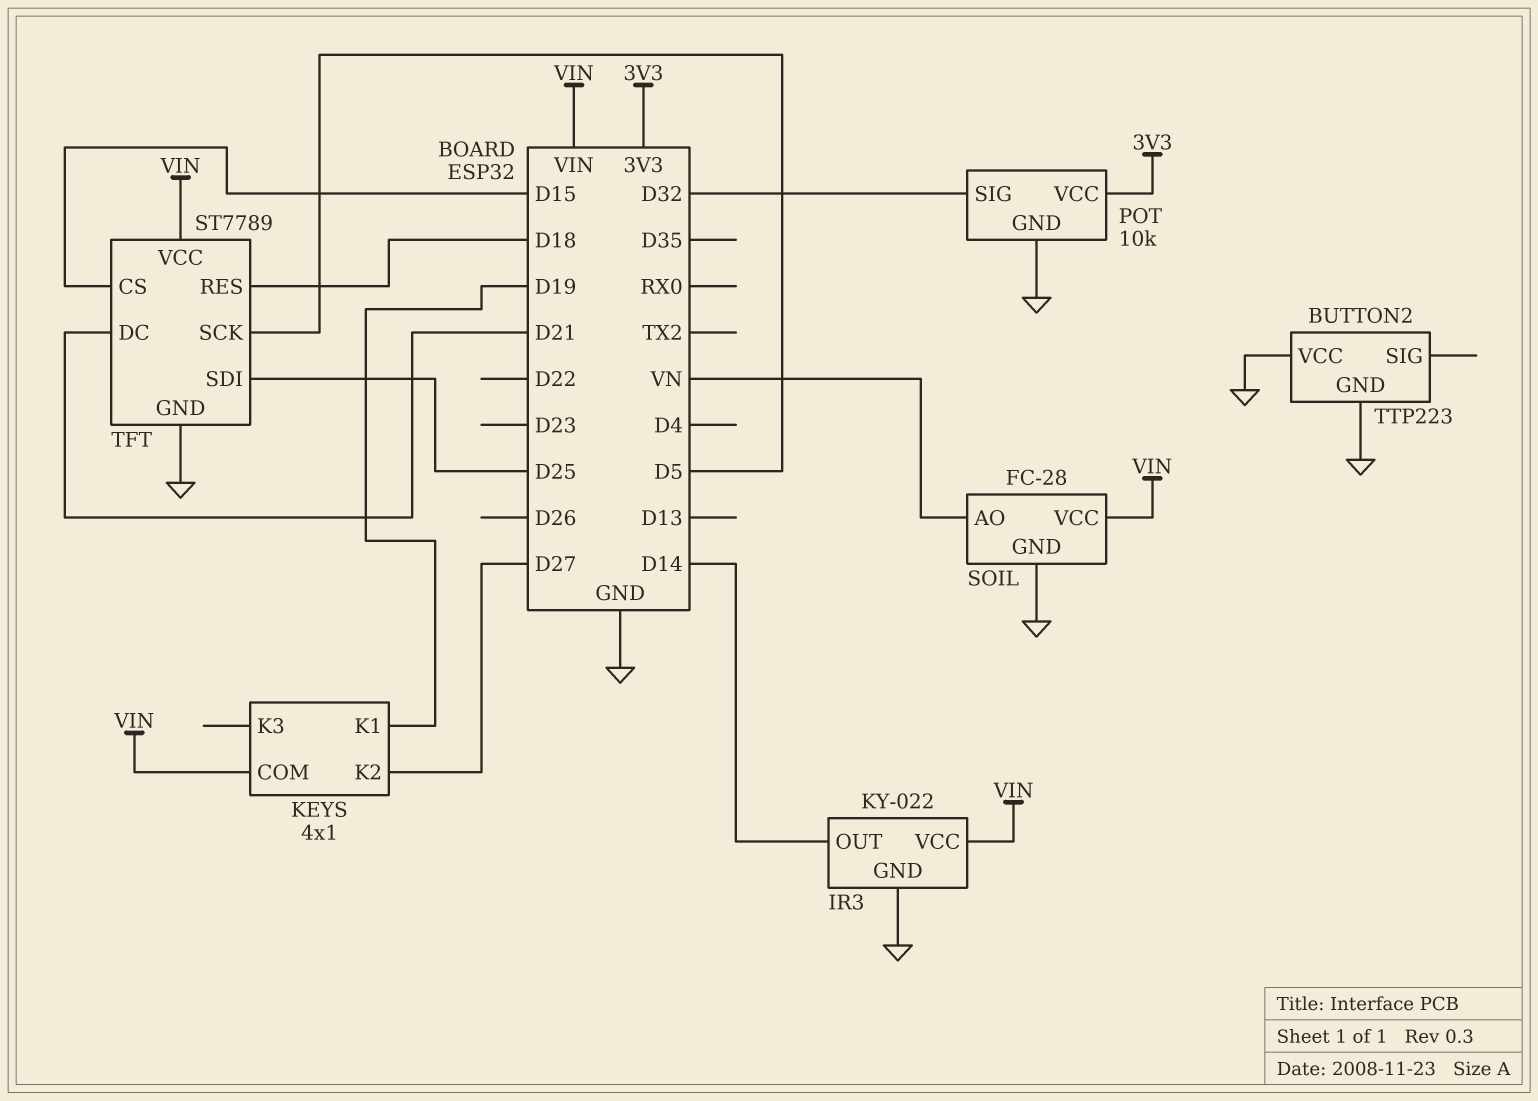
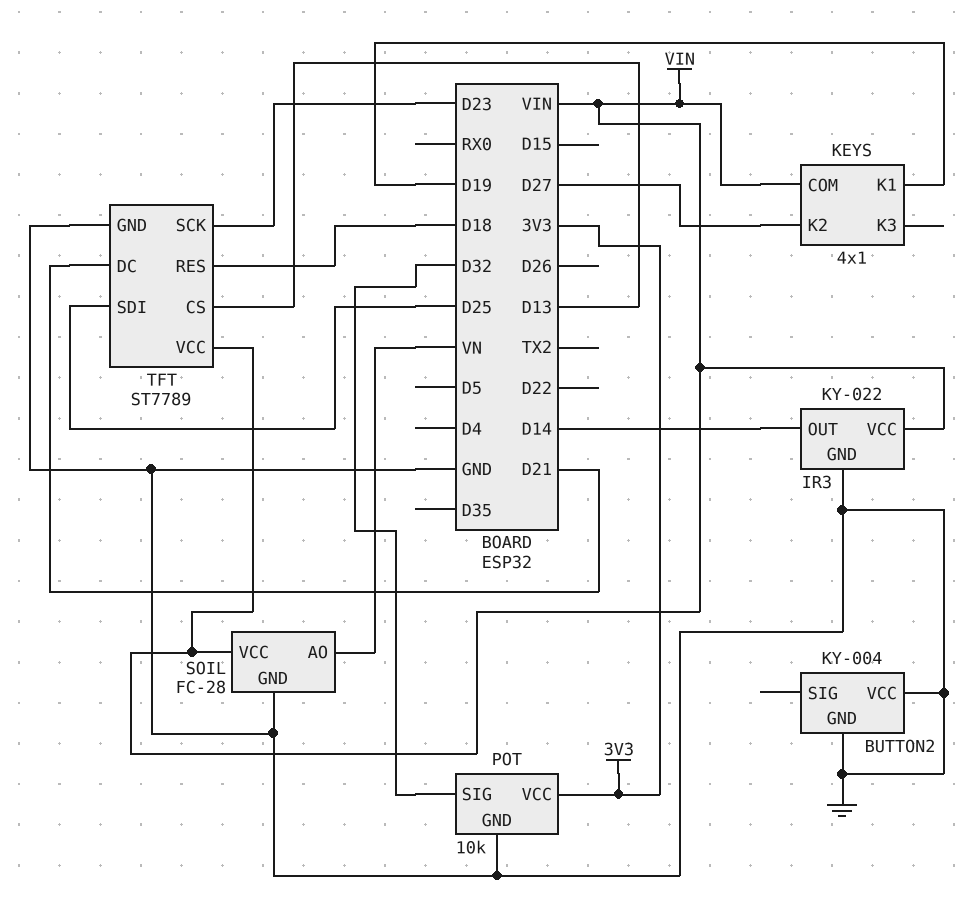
BUTTON2: TTP223 -> KY-004
TFT pin CS: D15 -> D13
TFT pin SCK: D5 -> D23

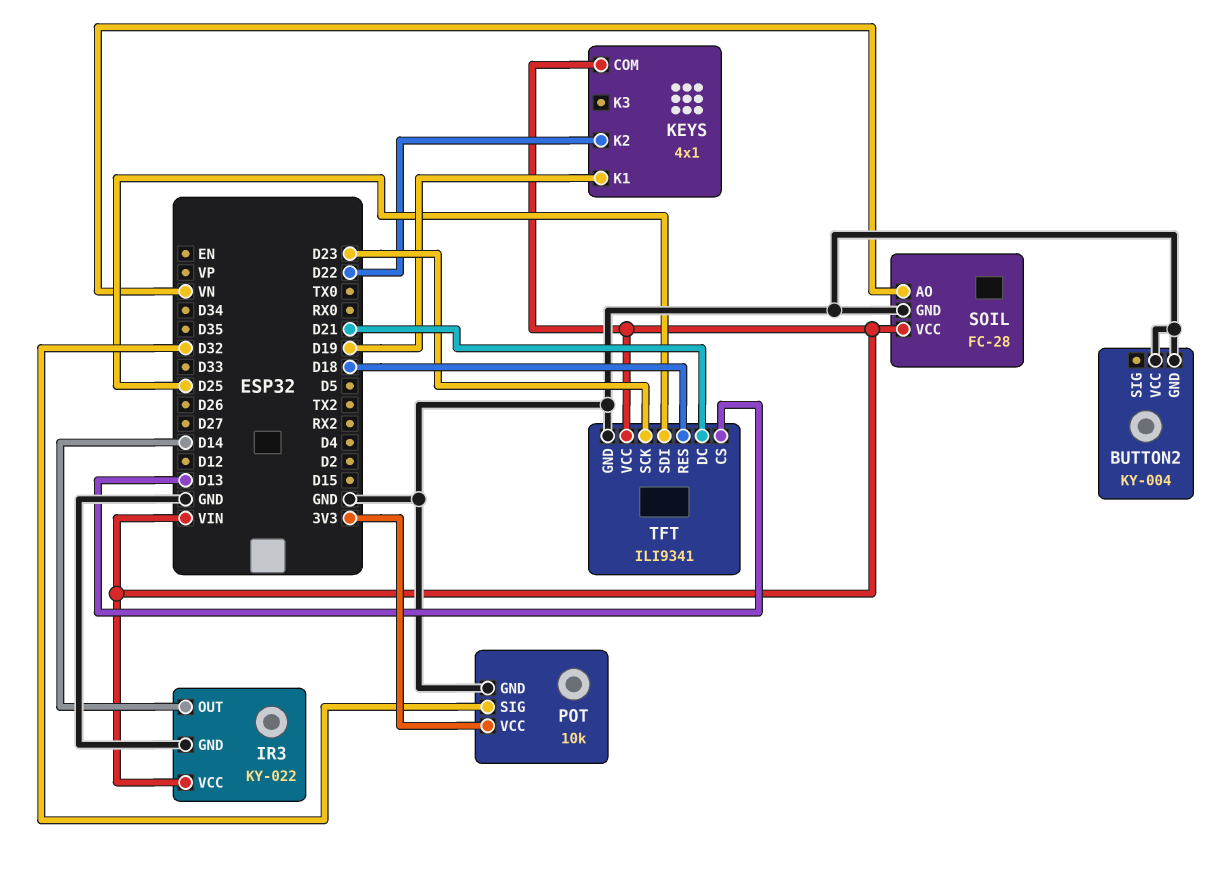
KEYS pin K2: D27 -> D22
TFT: ST7789 -> ILI9341

